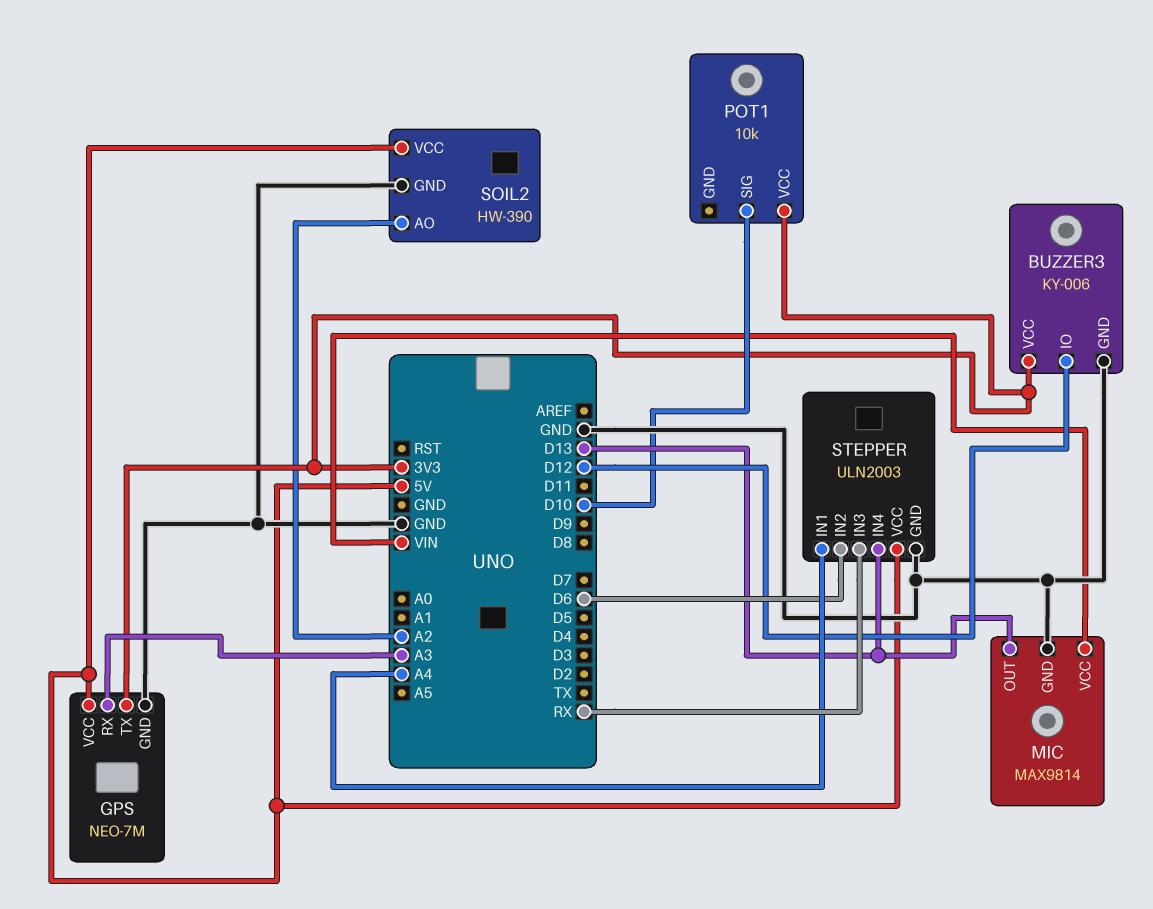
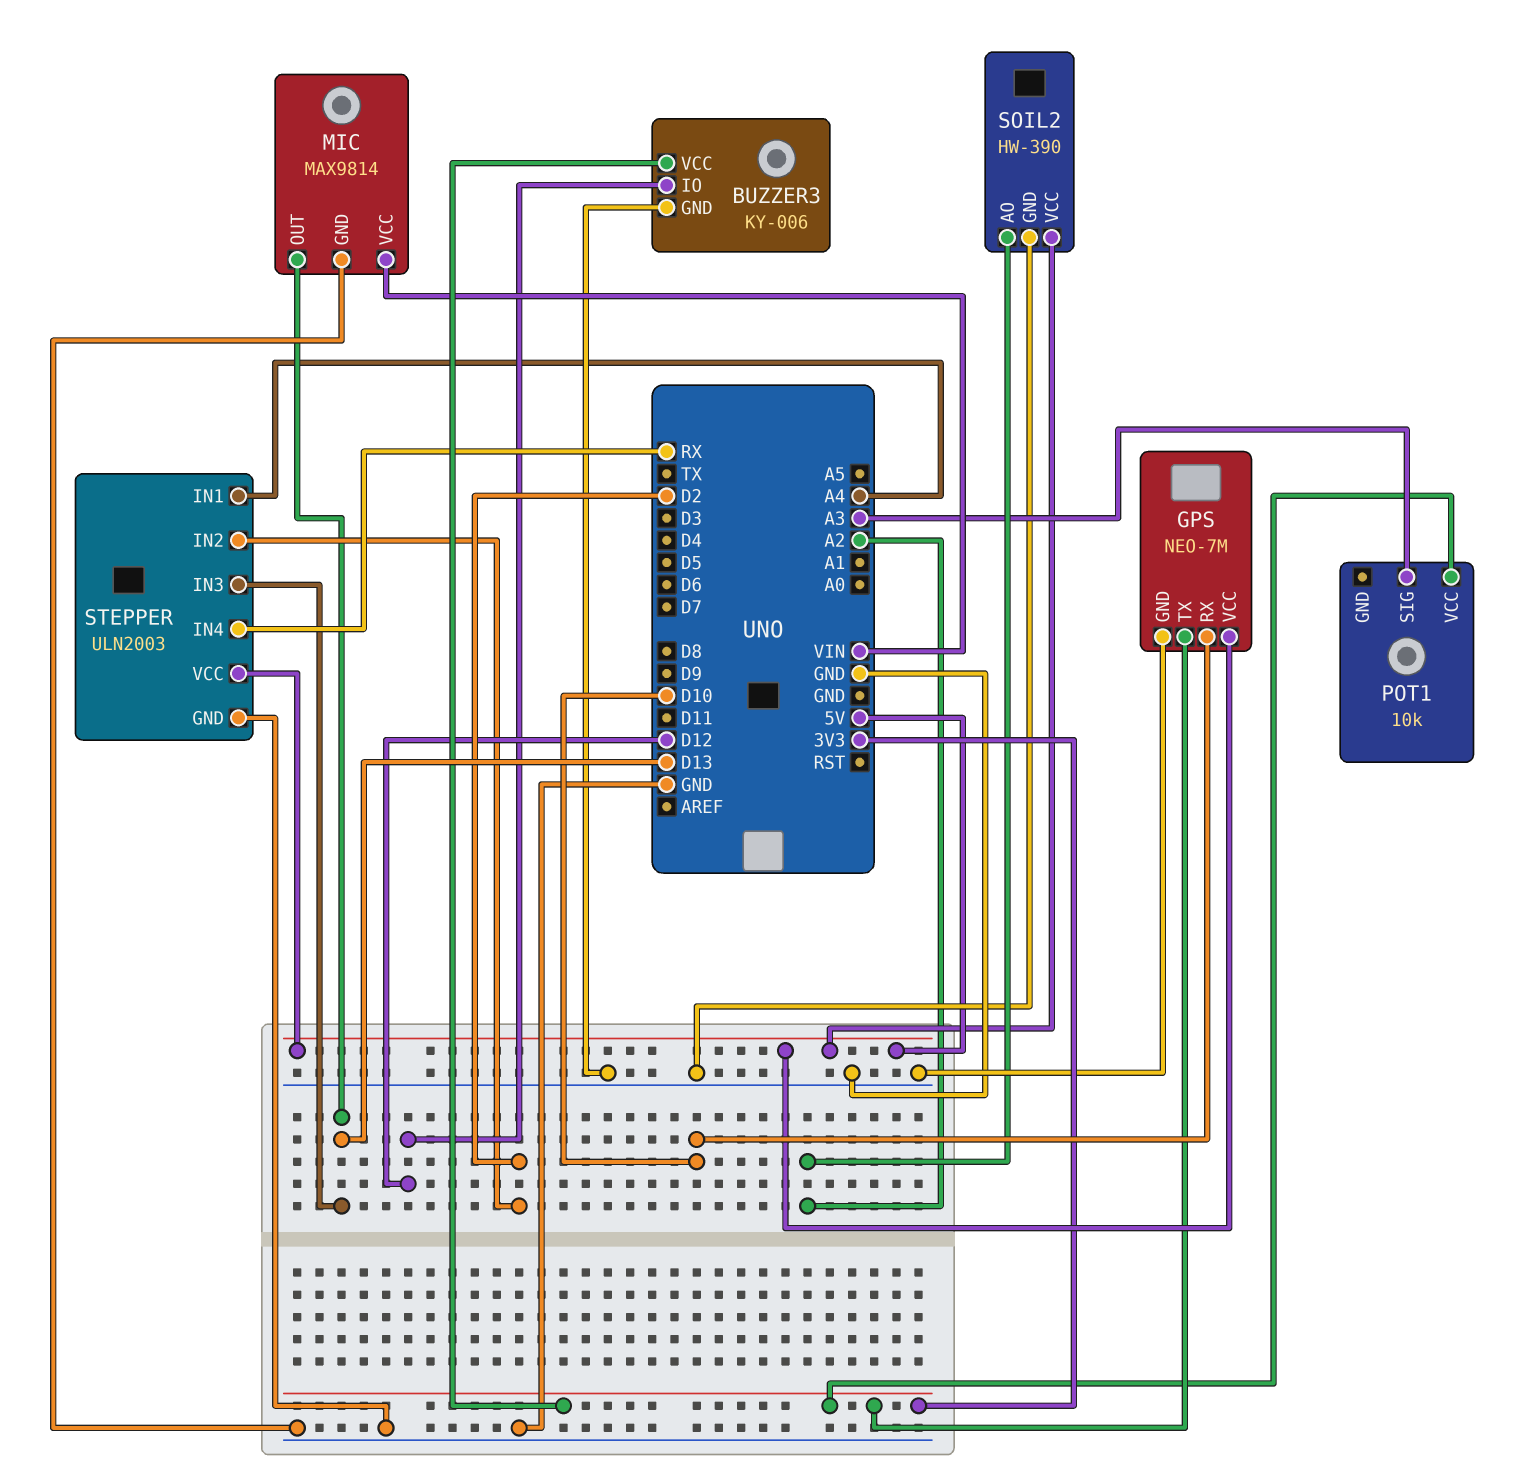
GPS pin RX: A3 -> D10
POT1 pin SIG: D10 -> A3
STEPPER pin IN2: D6 -> D2
STEPPER pin IN3: RX -> D13
STEPPER pin IN4: D13 -> RX

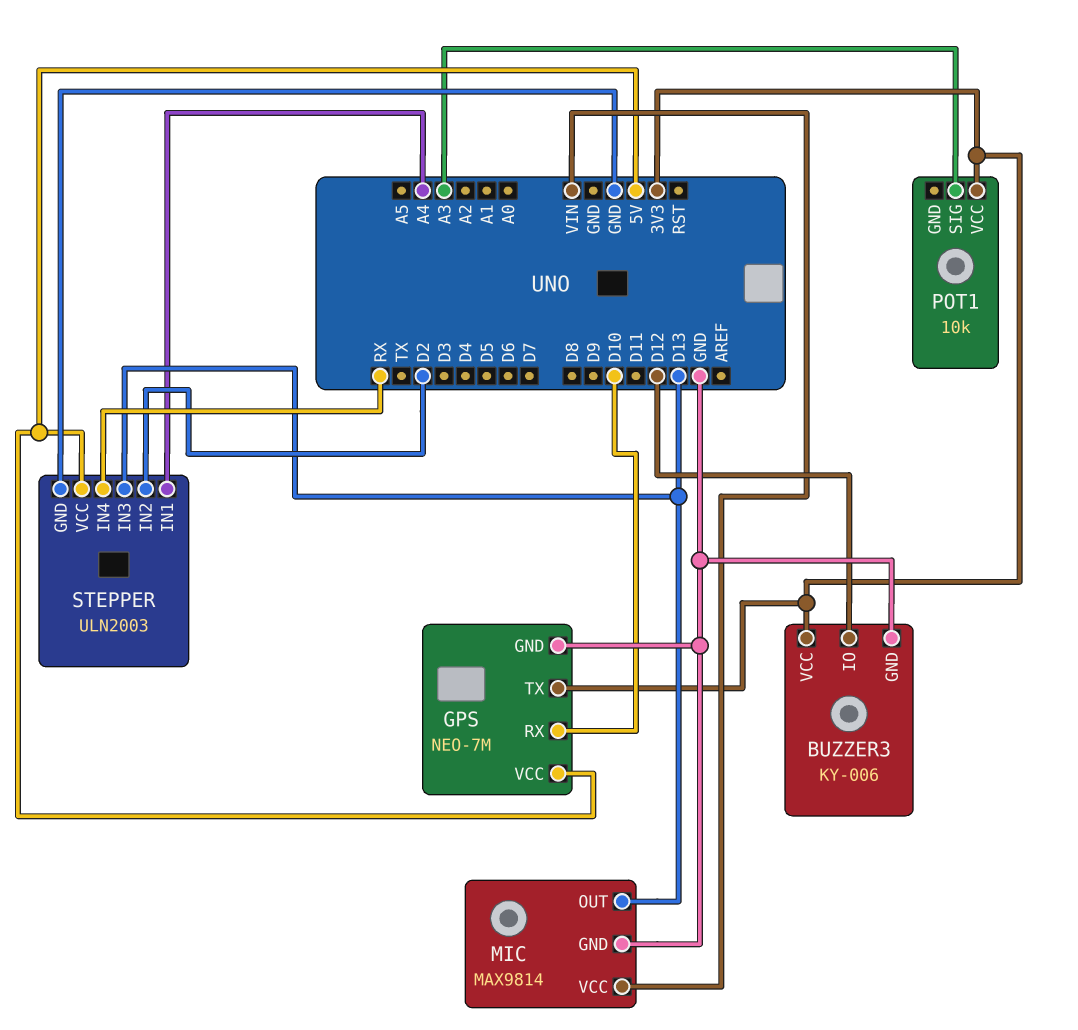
SOIL2: HW-390 -> none
SOIL2 pin AO: A2 -> none
SOIL2 pin GND: GND -> none
SOIL2 pin VCC: 5V -> none

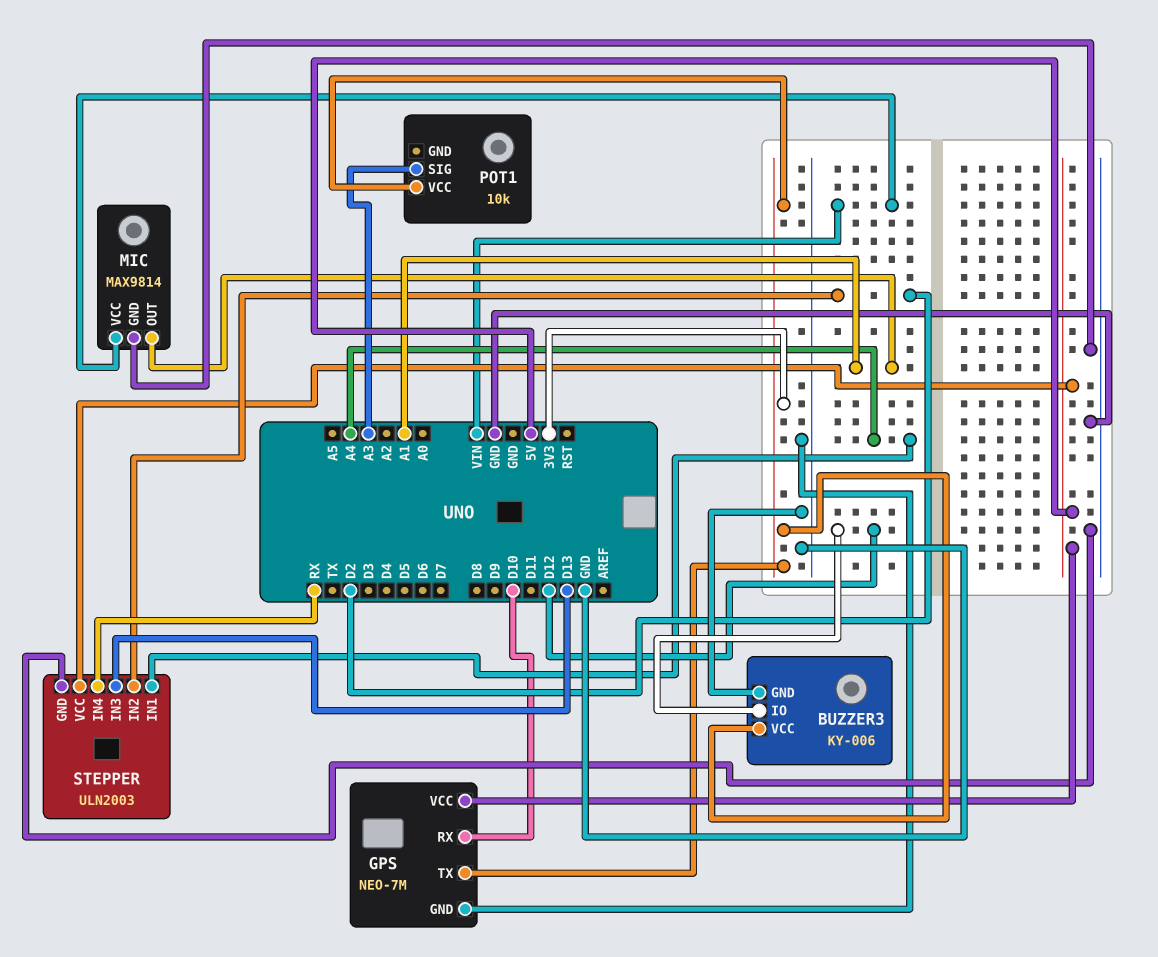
MIC pin OUT: D13 -> A1

